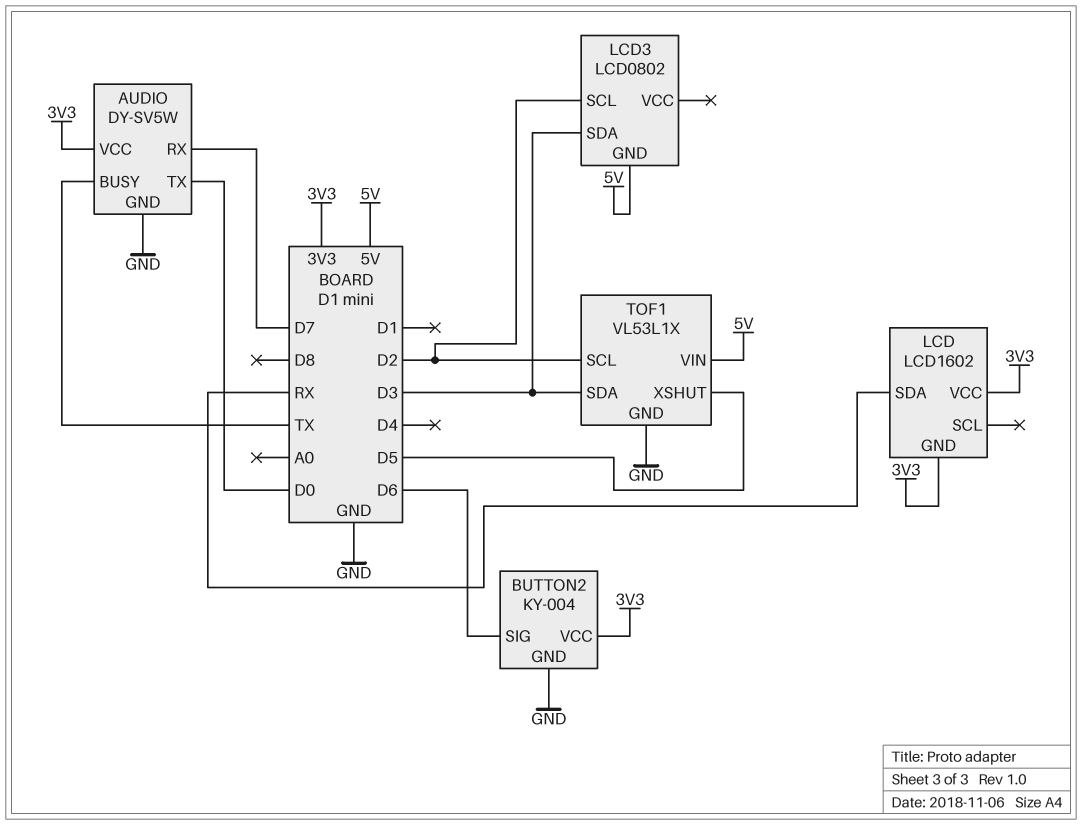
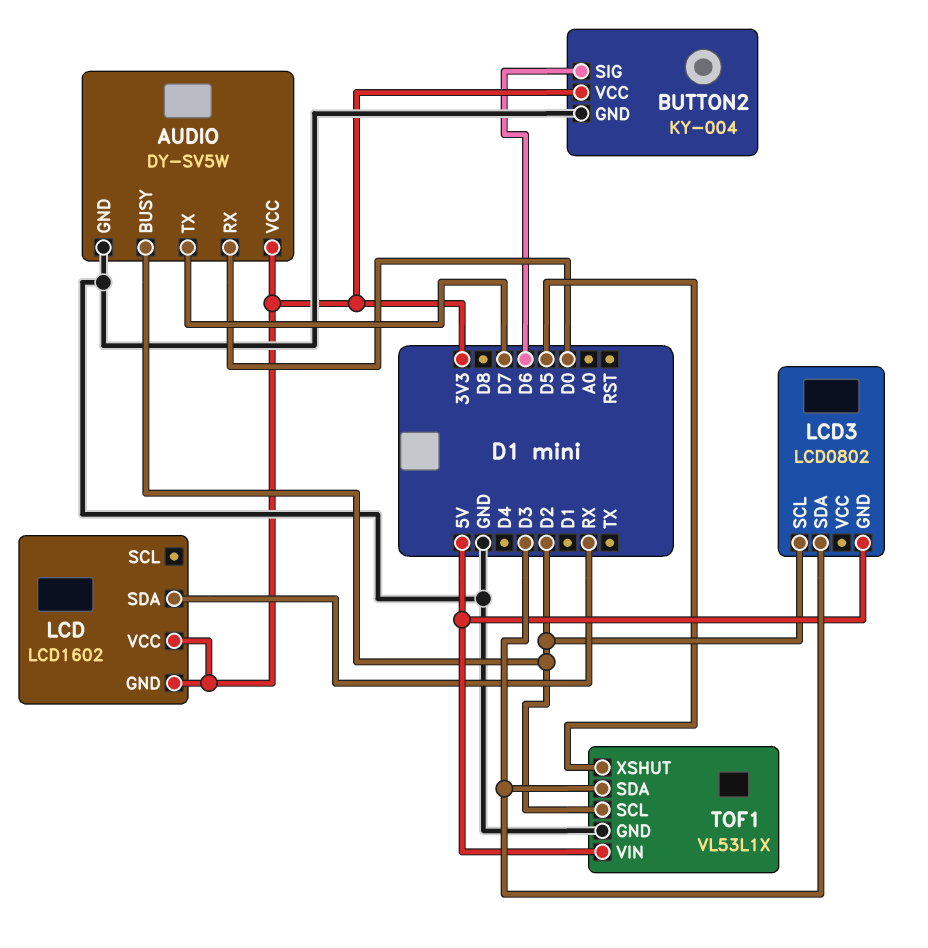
AUDIO pin BUSY: TX -> D2
AUDIO pin RX: D7 -> D0
AUDIO pin TX: D0 -> D7

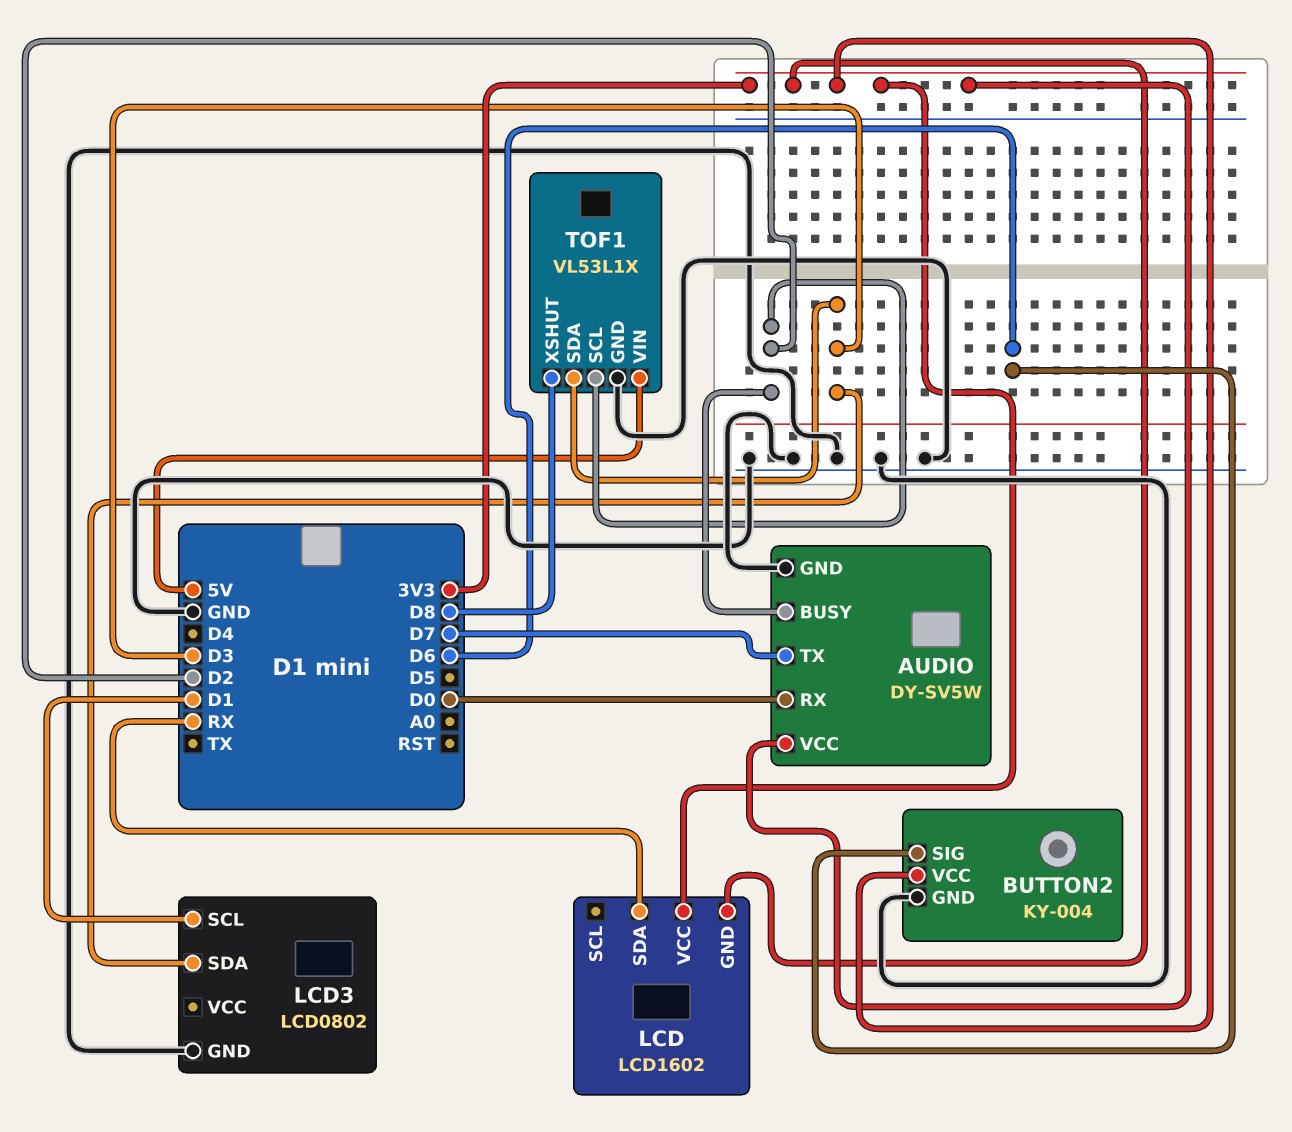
LCD3 pin GND: 5V -> GND
LCD3 pin SCL: D2 -> D1
TOF1 pin XSHUT: D5 -> D8

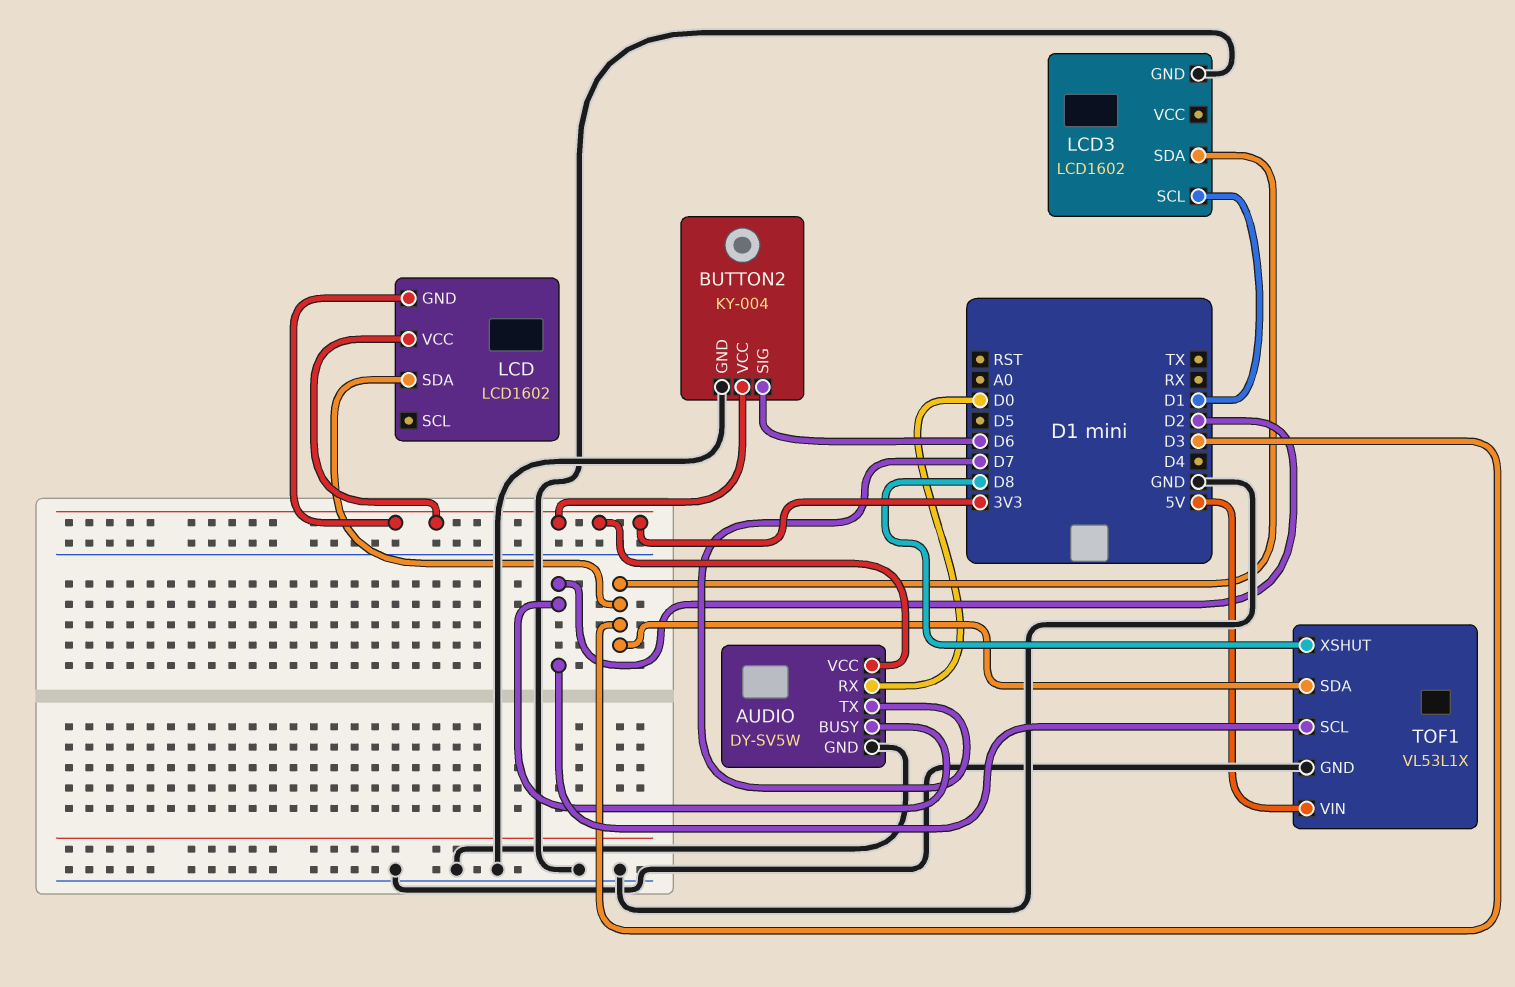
LCD pin SDA: RX -> D3
LCD3: LCD0802 -> LCD1602

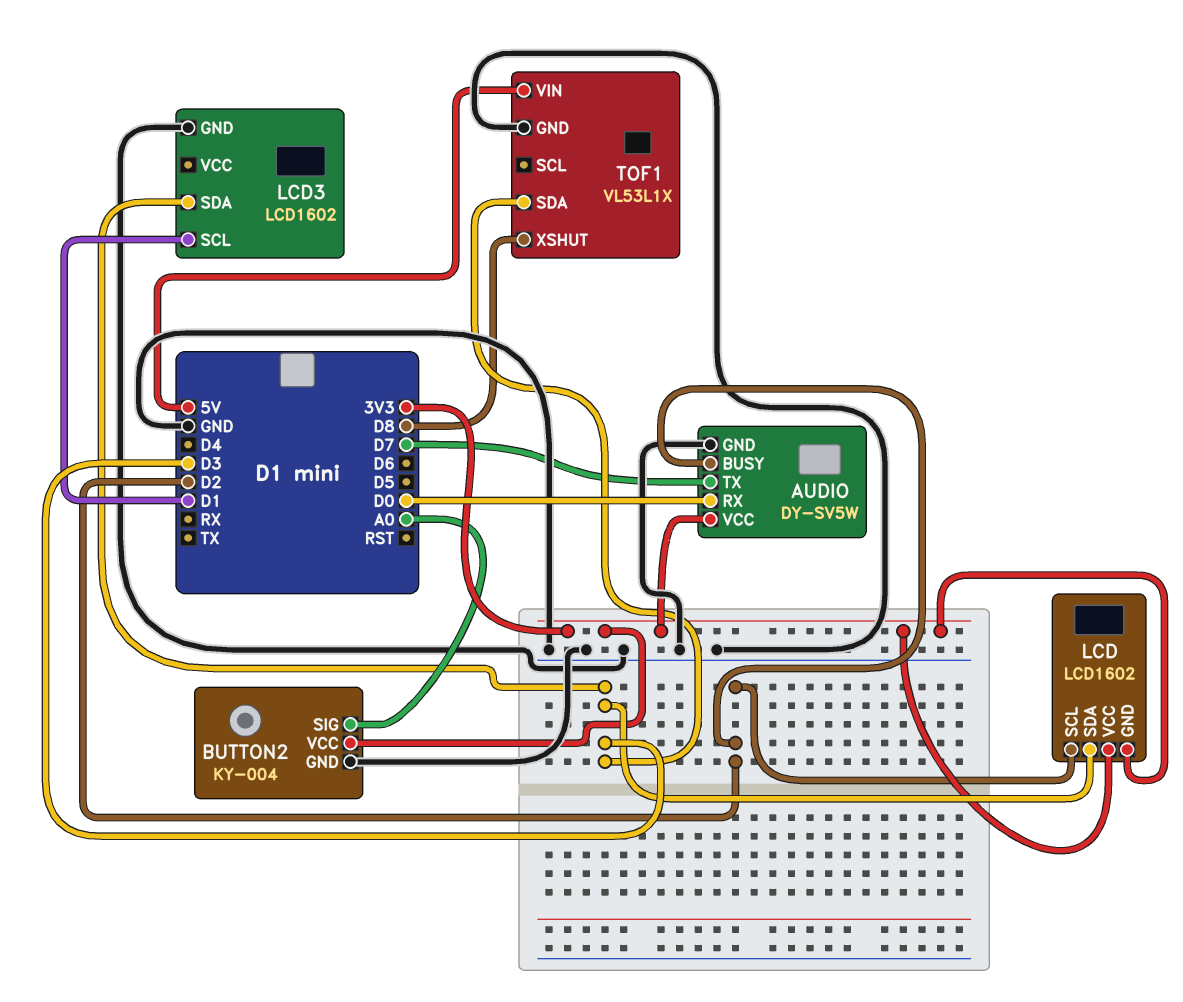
BUTTON2 pin SIG: D6 -> A0
LCD pin SCL: none -> D2
TOF1 pin SCL: D2 -> none

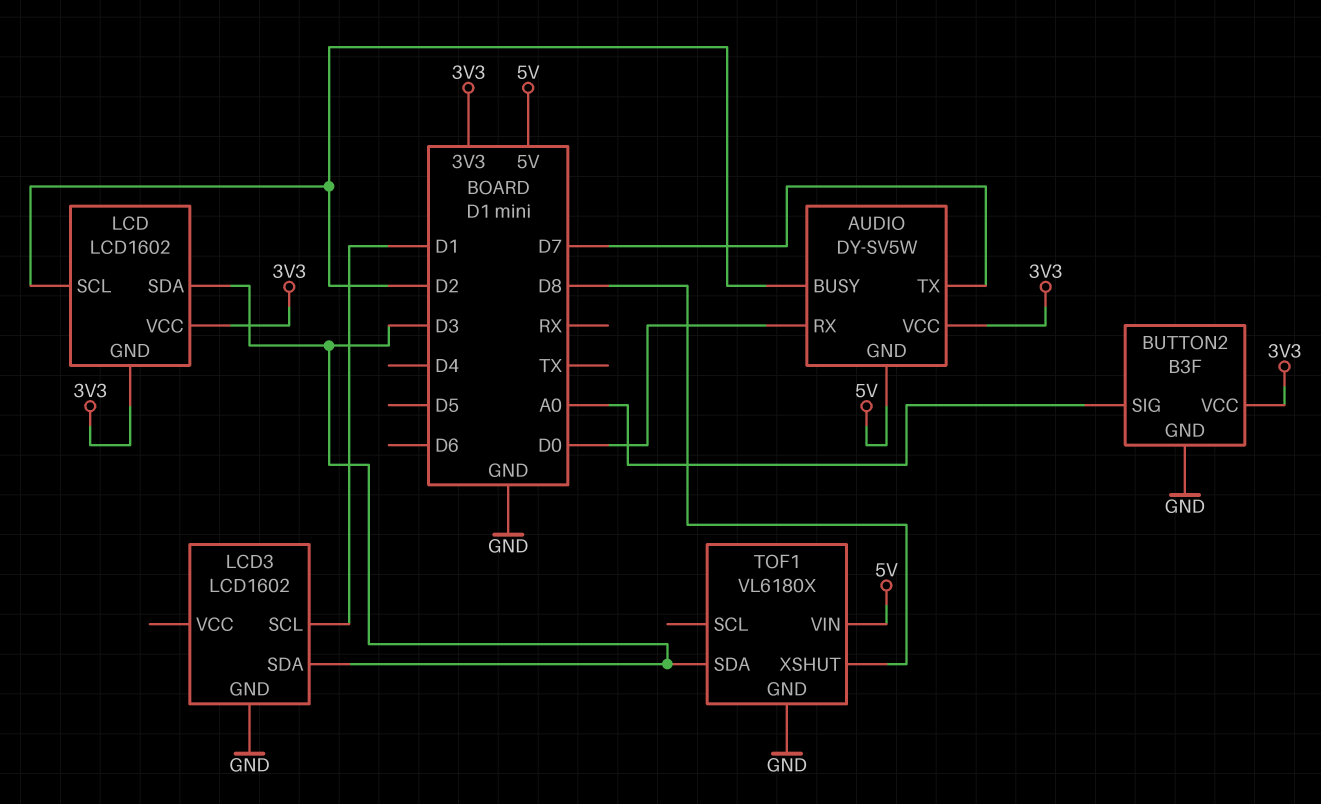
AUDIO pin GND: GND -> 5V
BUTTON2: KY-004 -> B3F
TOF1: VL53L1X -> VL6180X

